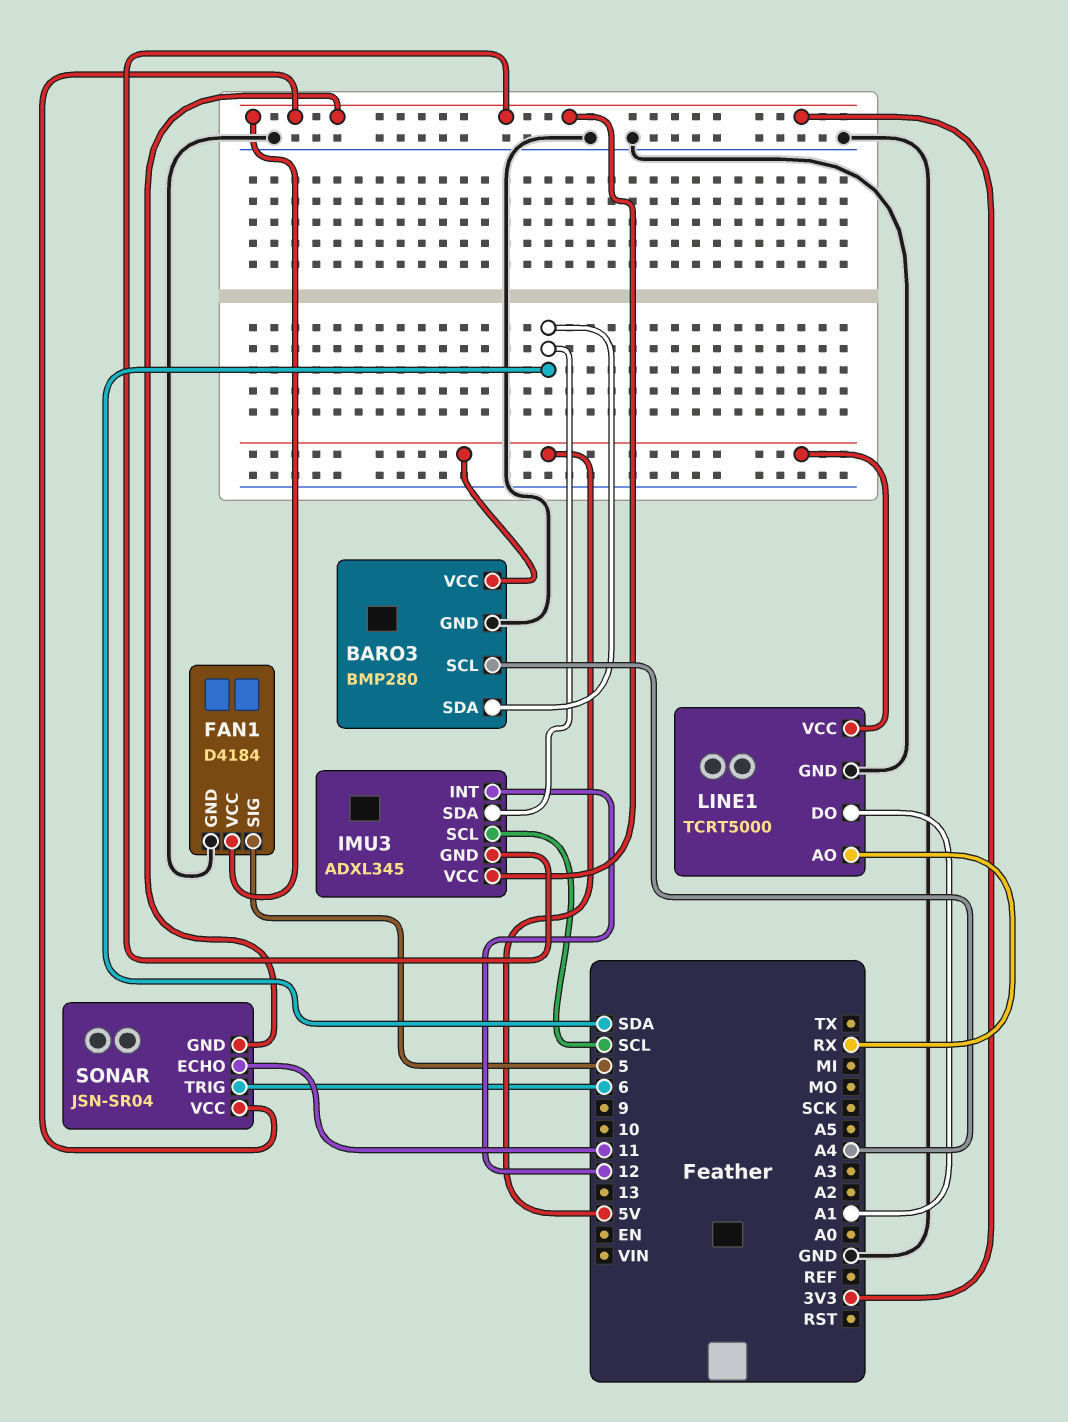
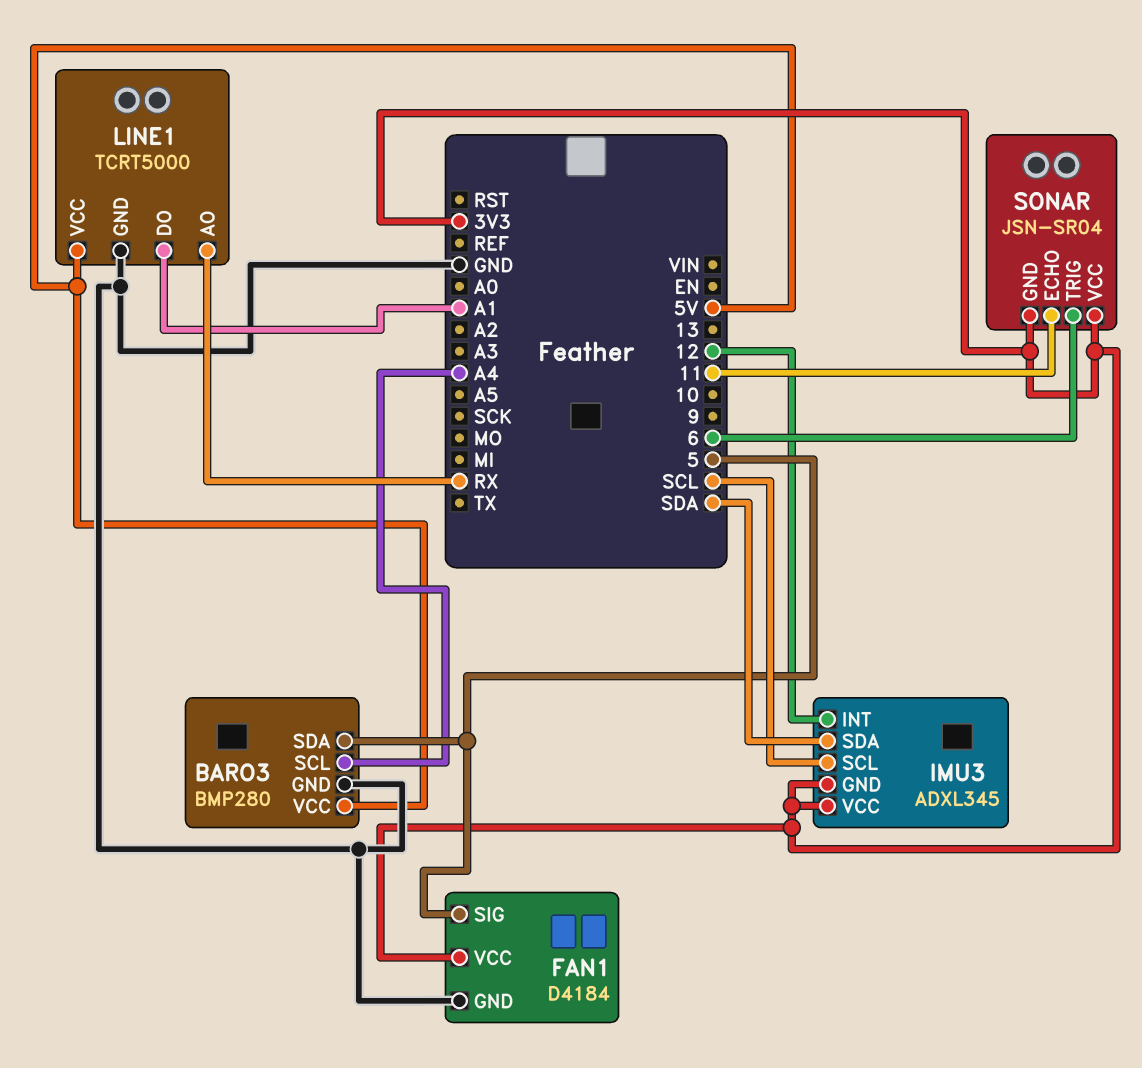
BARO3 pin SDA: SDA -> 5

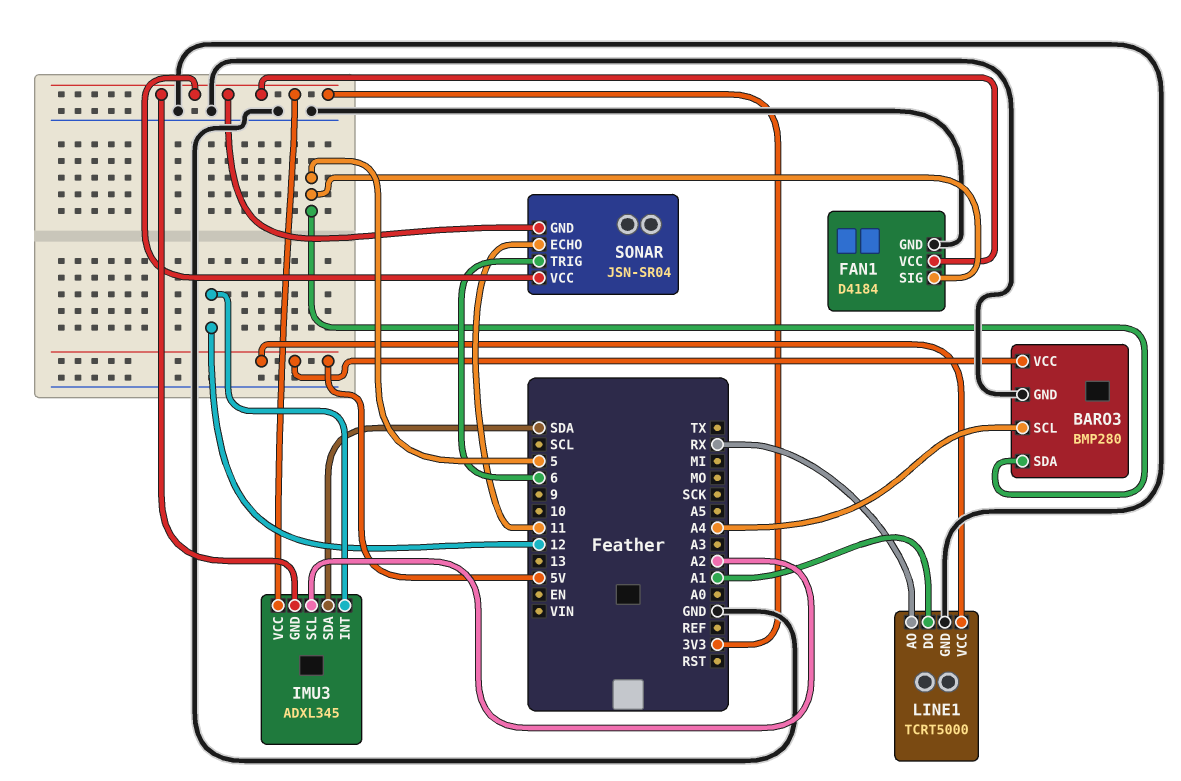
IMU3 pin SCL: SCL -> A2

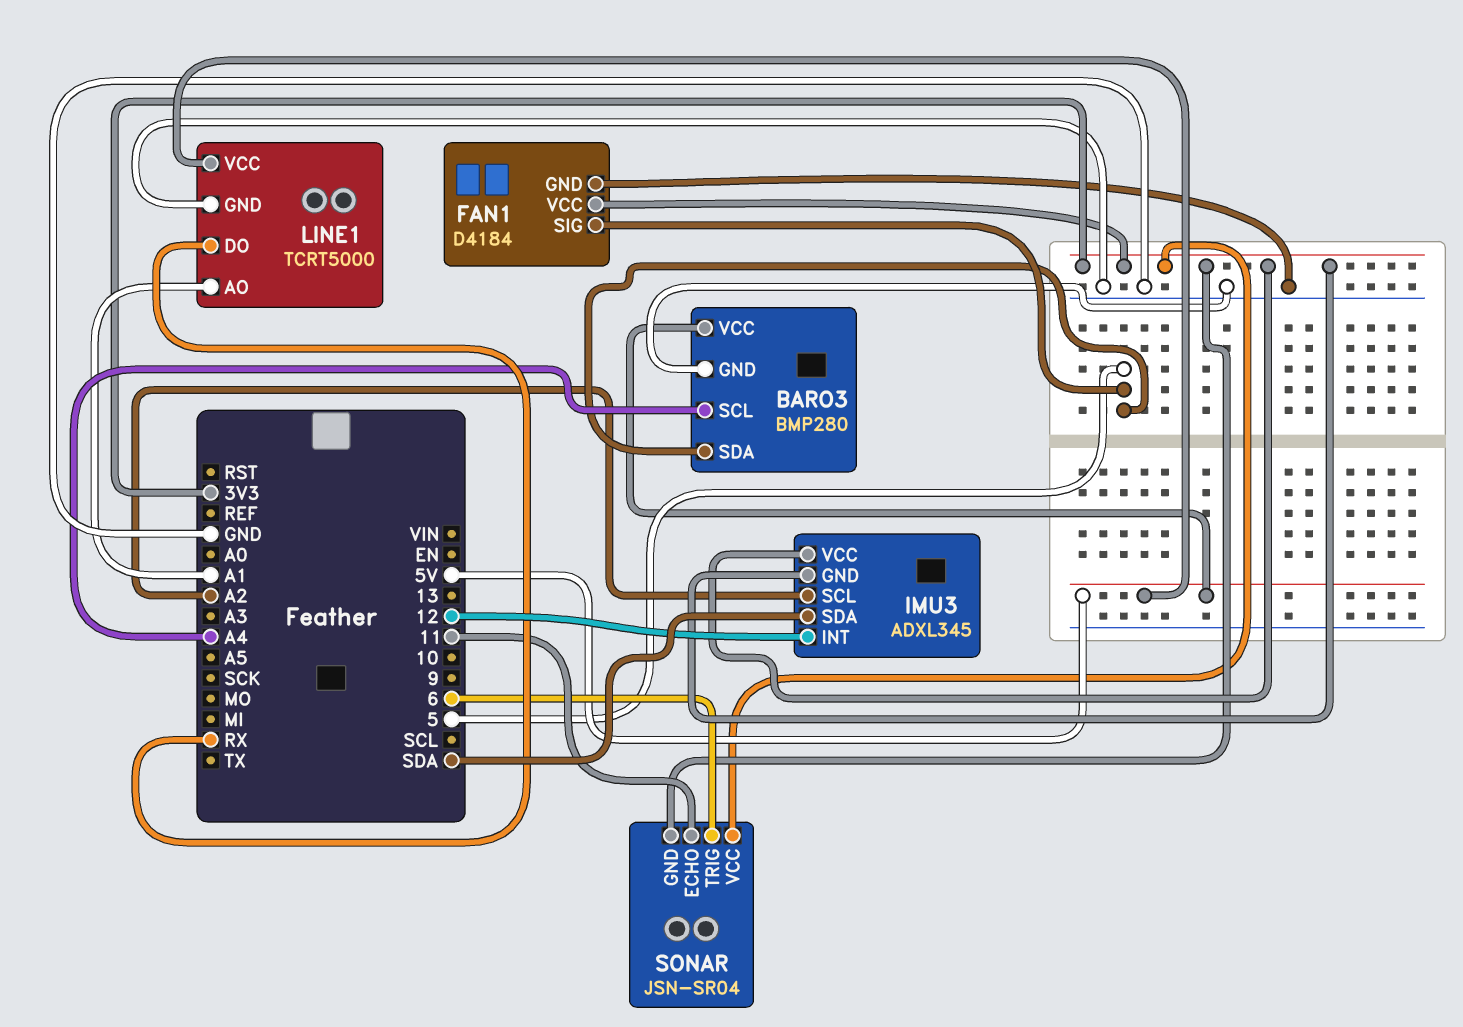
LINE1 pin AO: RX -> A1
LINE1 pin DO: A1 -> RX

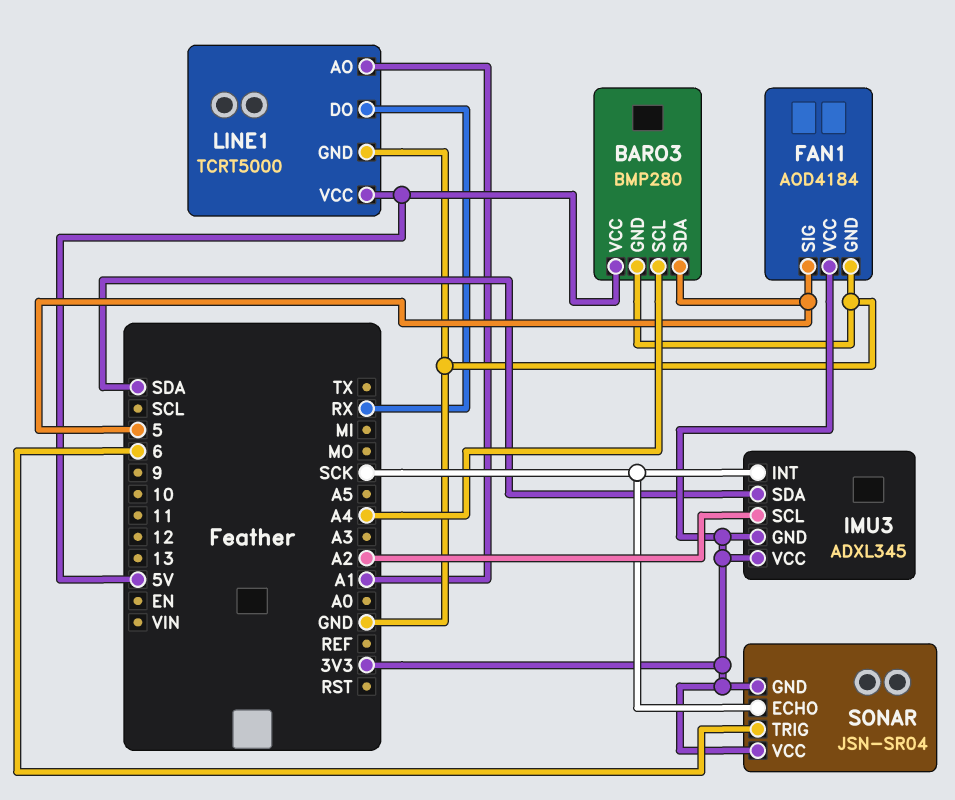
FAN1: D4184 -> AOD4184
IMU3 pin INT: 12 -> SCK
SONAR pin ECHO: 11 -> SCK

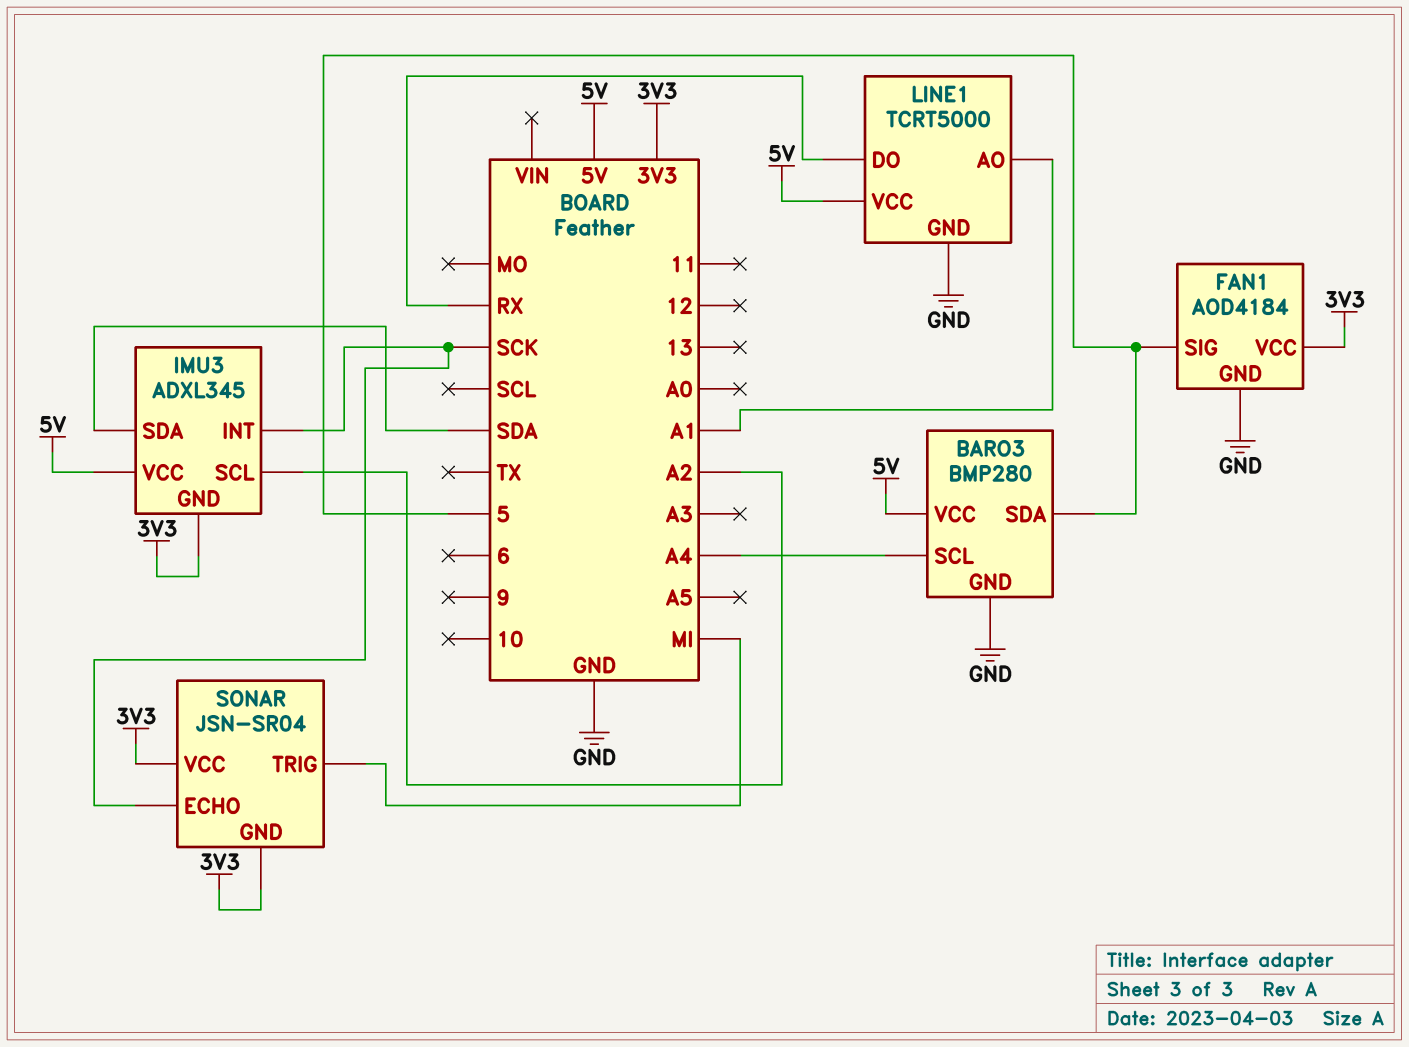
IMU3 pin VCC: 3V3 -> 5V
SONAR pin TRIG: 6 -> MI

